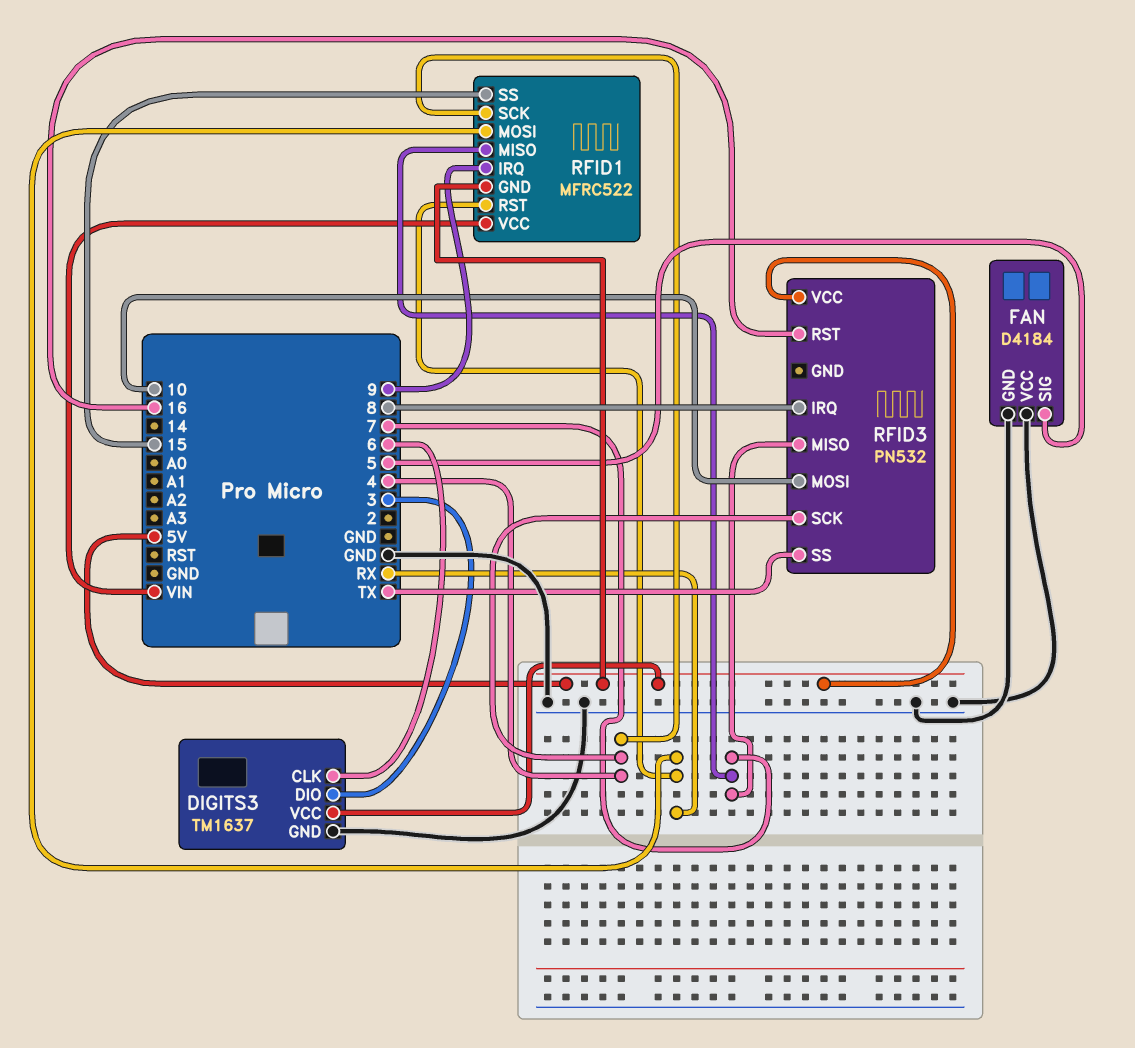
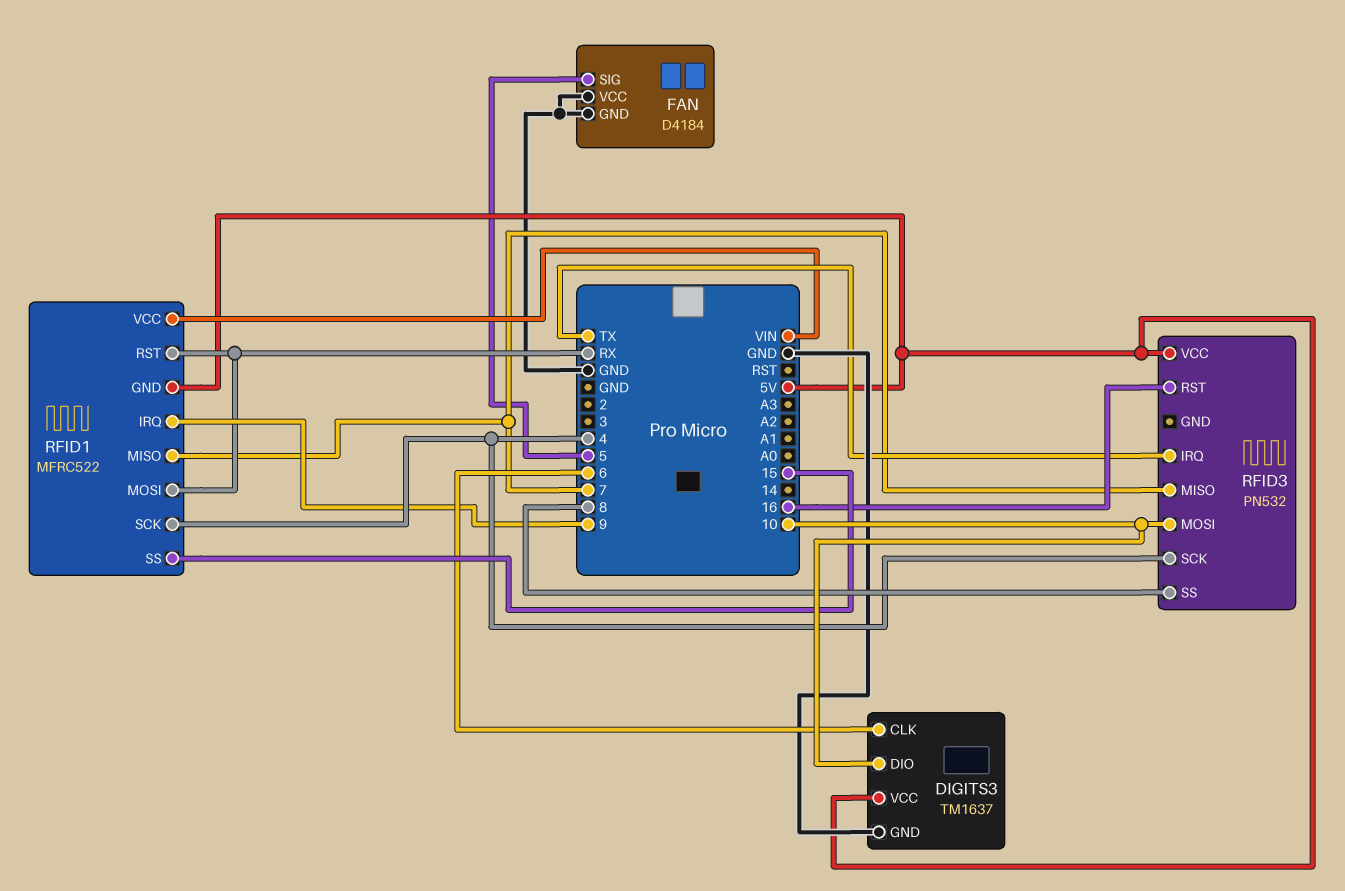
DIGITS3 pin DIO: 3 -> 10
RFID3 pin IRQ: 8 -> TX
RFID3 pin SS: TX -> 8

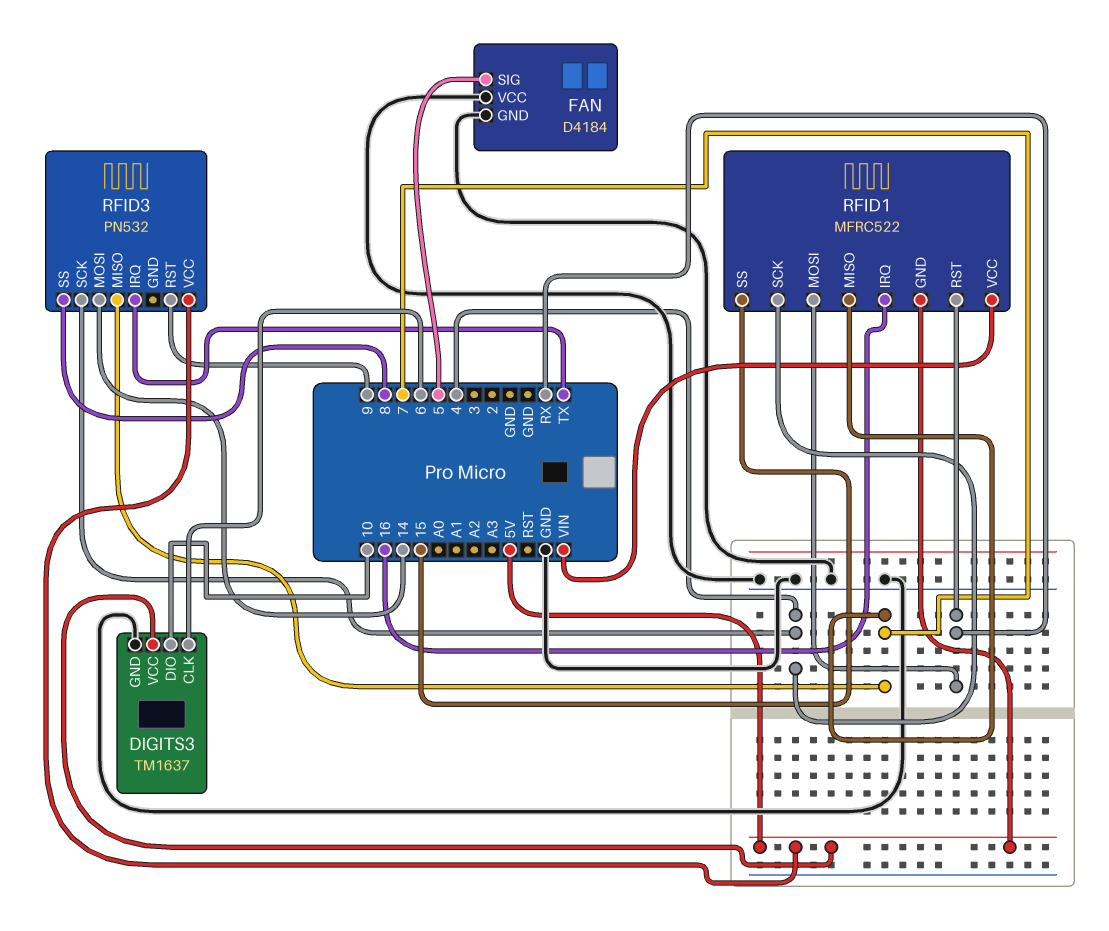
RFID1 pin IRQ: 9 -> 16
RFID3 pin MOSI: 10 -> 14
RFID3 pin RST: 16 -> 9

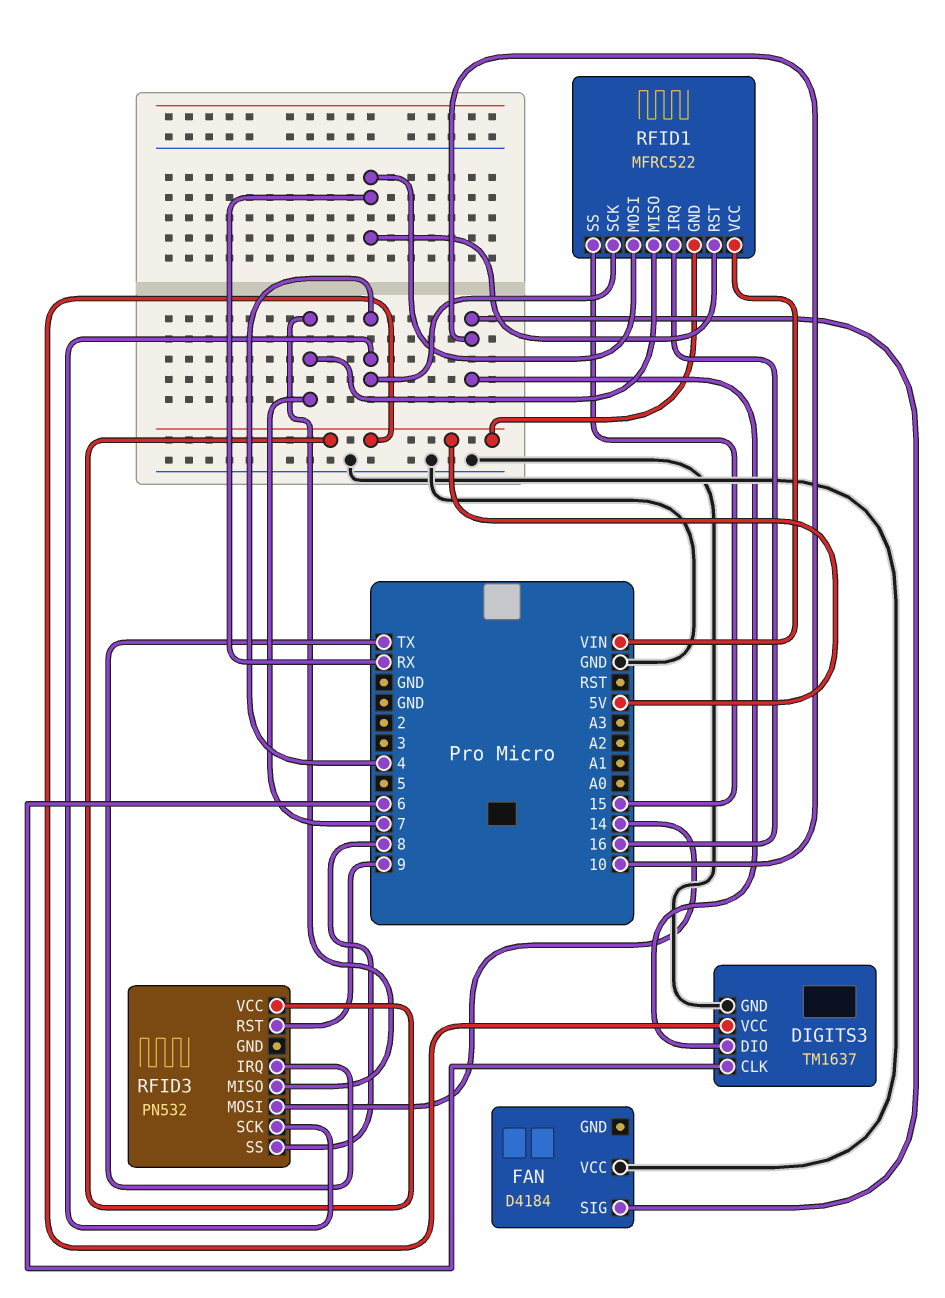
FAN pin GND: GND -> none
FAN pin SIG: 5 -> 10

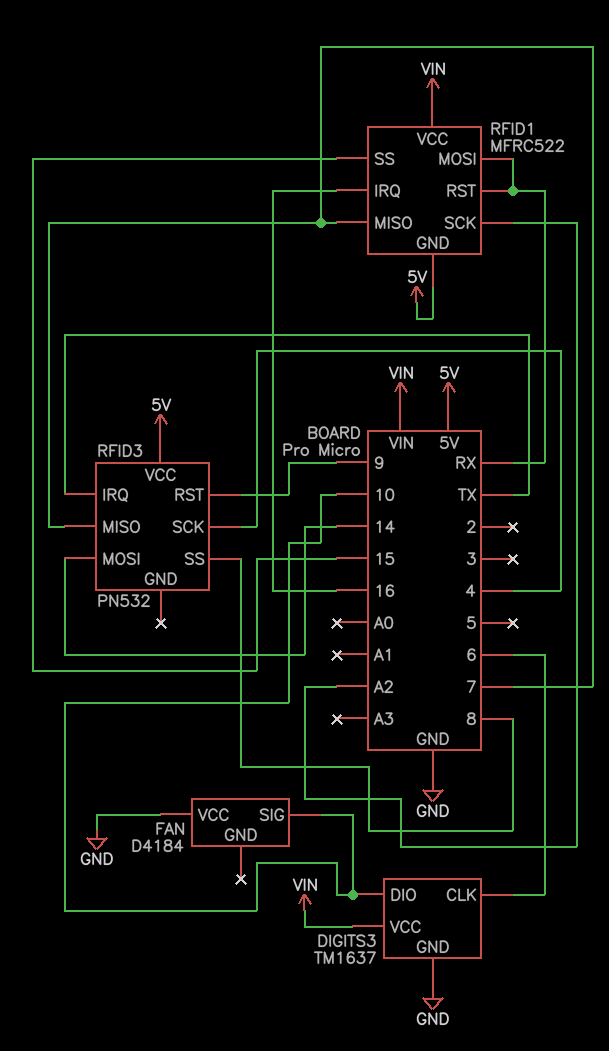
DIGITS3 pin VCC: 5V -> VIN
RFID1 pin SCK: 4 -> A2

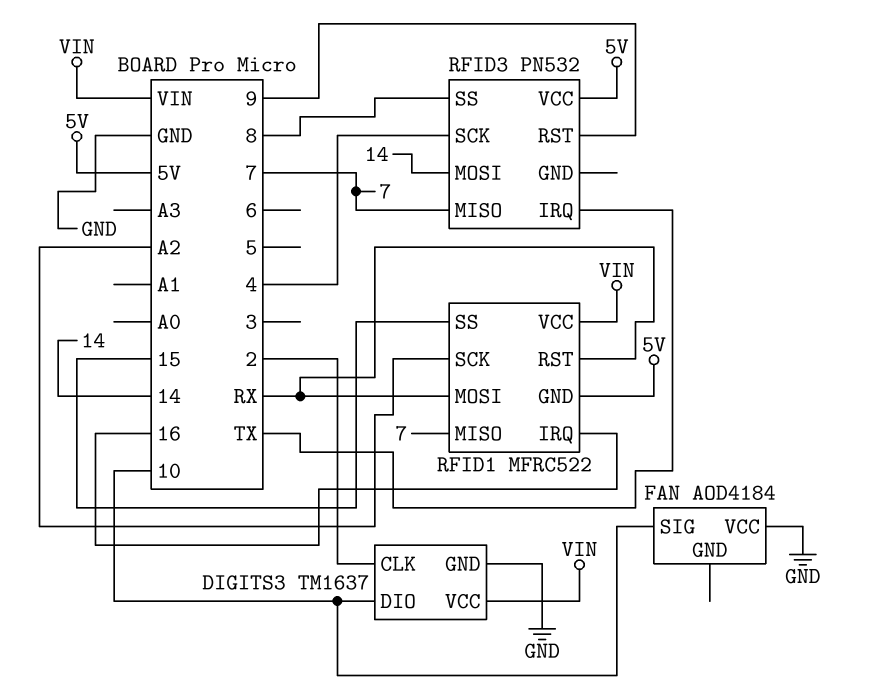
DIGITS3 pin CLK: 6 -> 2
FAN: D4184 -> AOD4184

